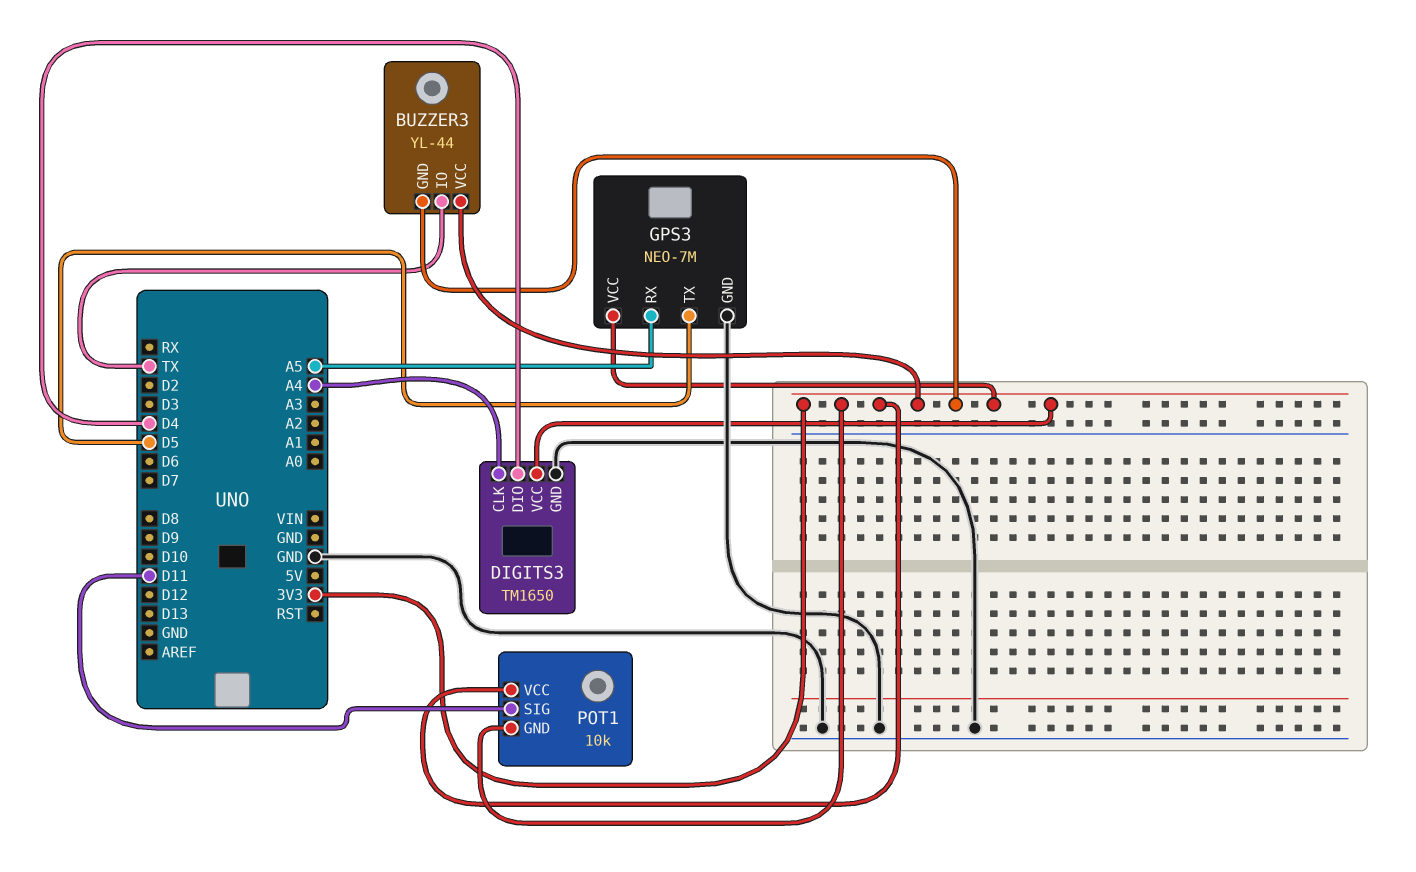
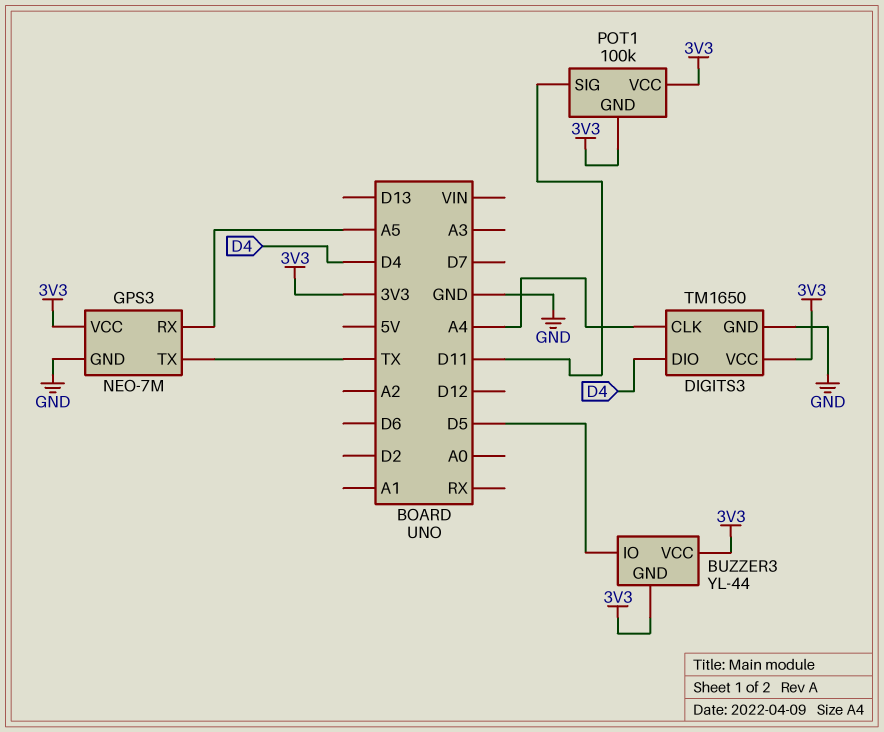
BUZZER3 pin IO: TX -> D5
GPS3 pin TX: D5 -> TX
POT1: 10k -> 100k

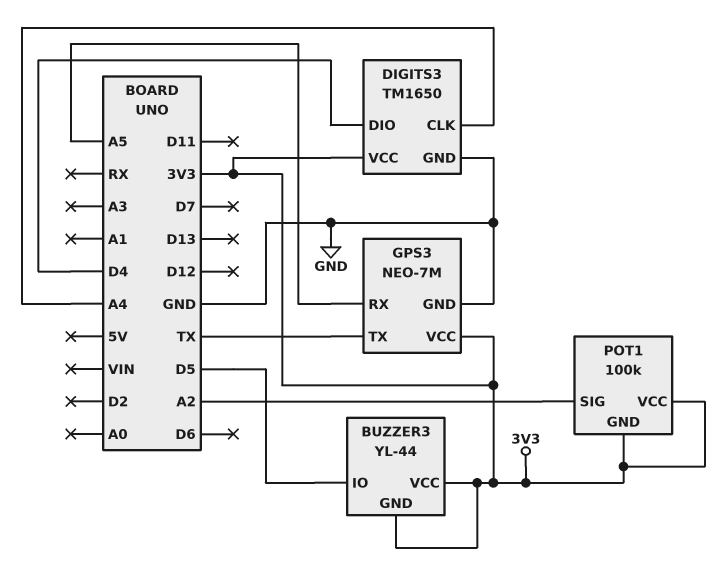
POT1 pin SIG: D11 -> A2

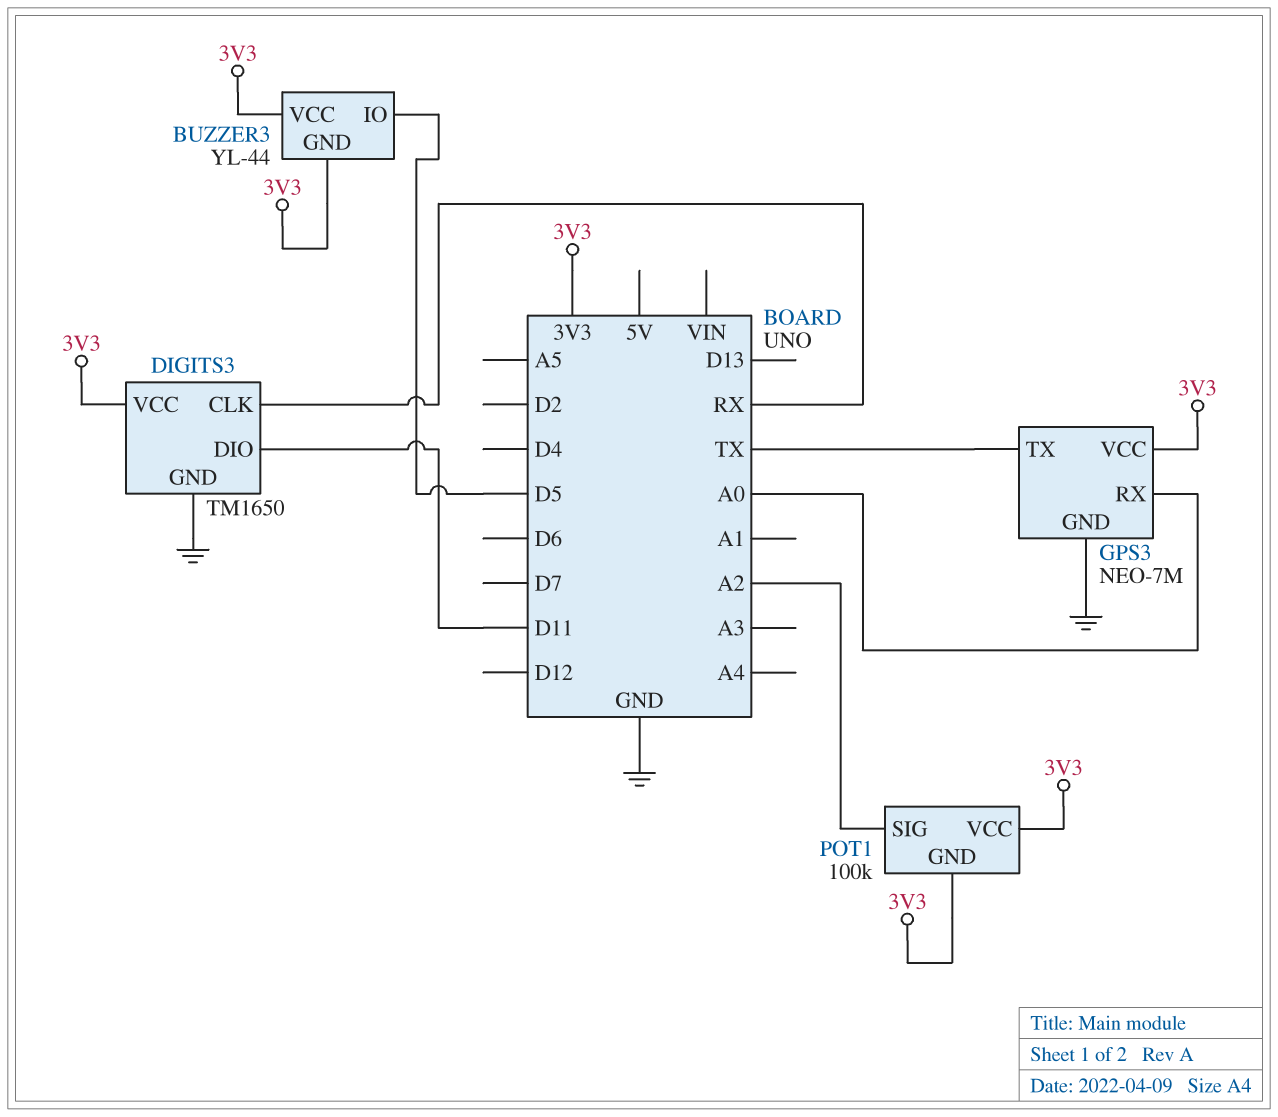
DIGITS3 pin CLK: A4 -> RX
DIGITS3 pin DIO: D4 -> D11
GPS3 pin RX: A5 -> A0

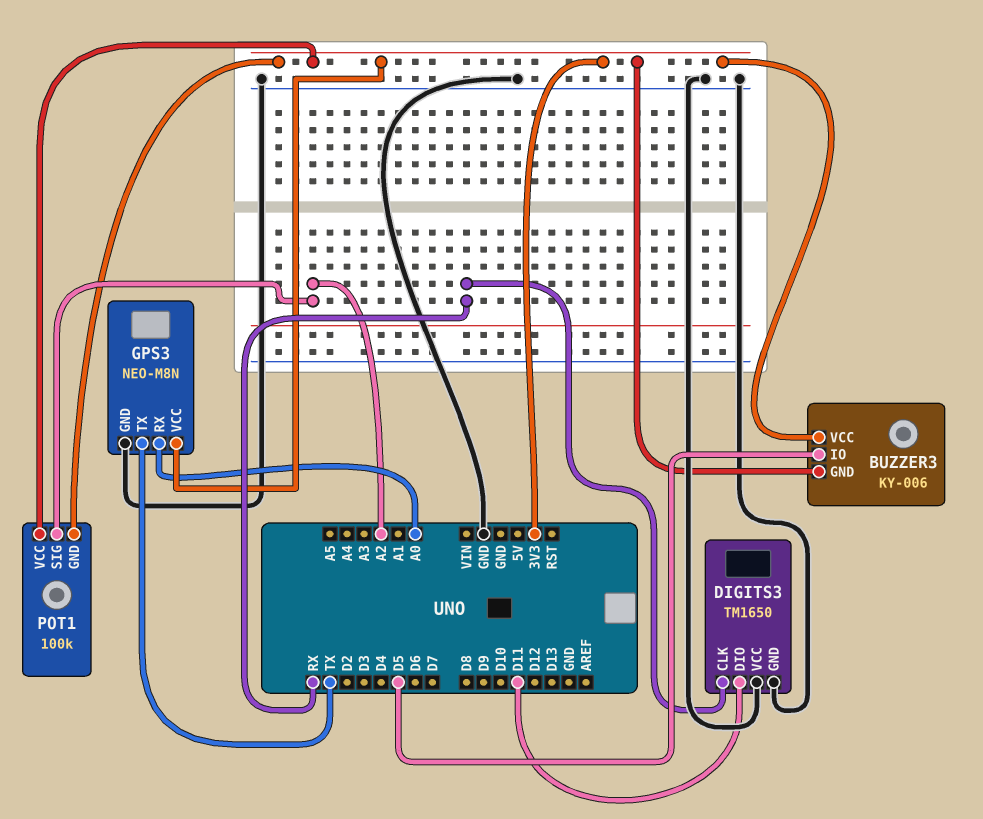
BUZZER3: YL-44 -> KY-006
DIGITS3 pin VCC: 3V3 -> GND
GPS3: NEO-7M -> NEO-M8N

